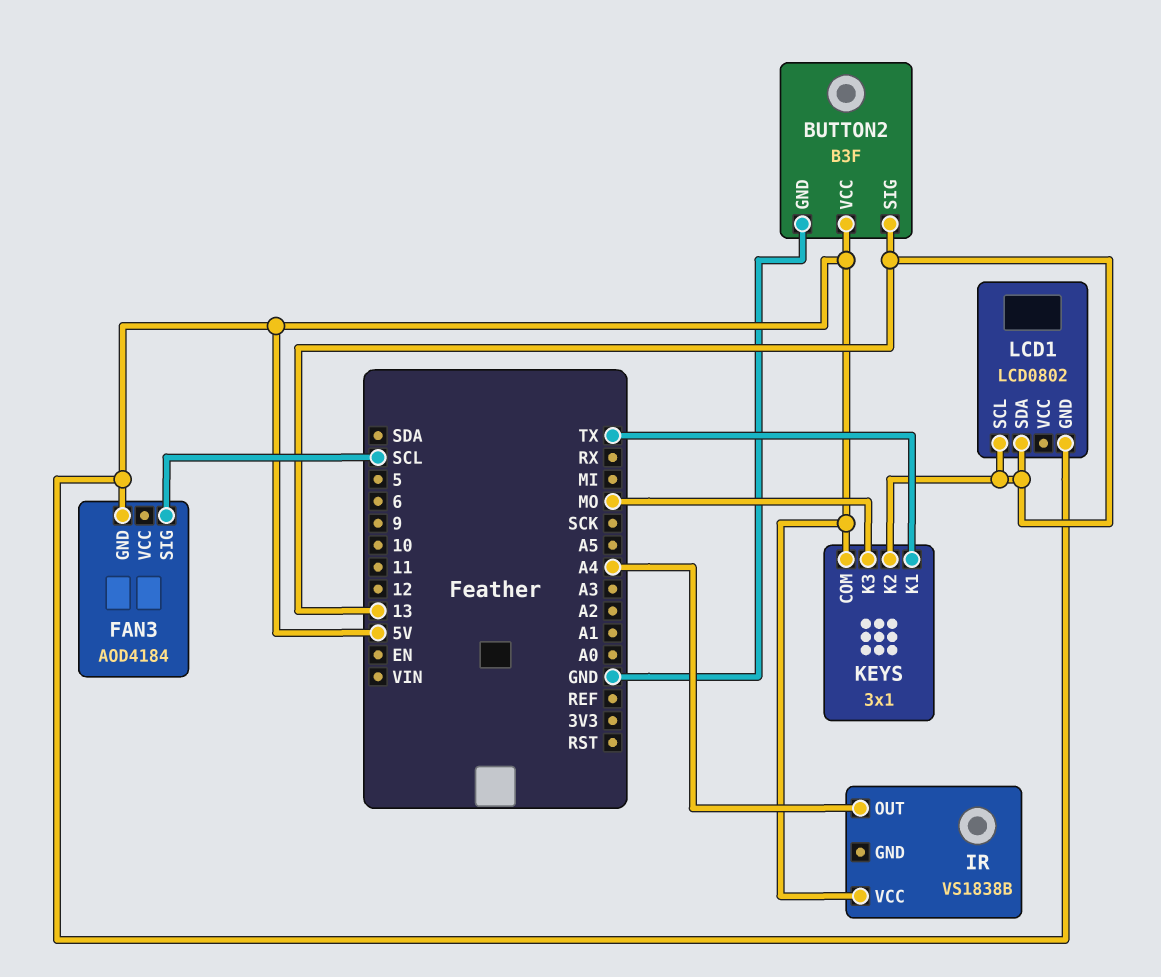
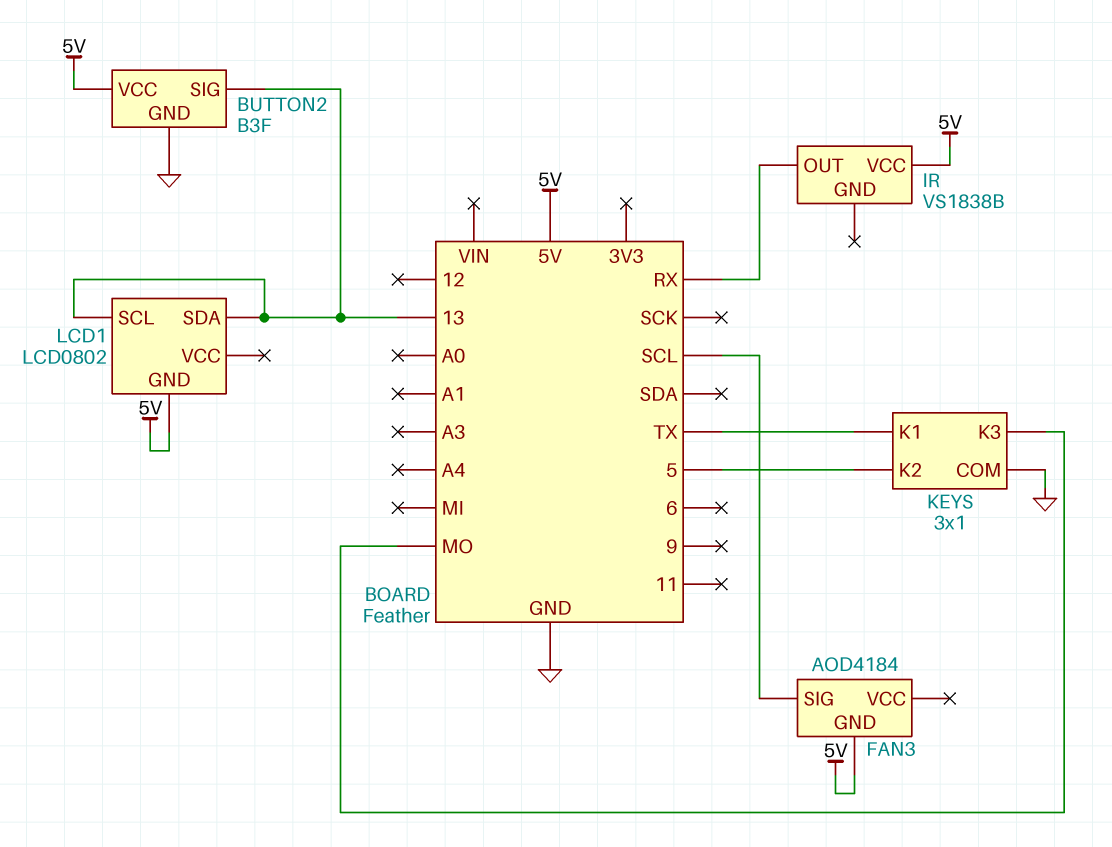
IR pin OUT: A4 -> RX
KEYS pin COM: 5V -> GND
KEYS pin K2: 13 -> 5

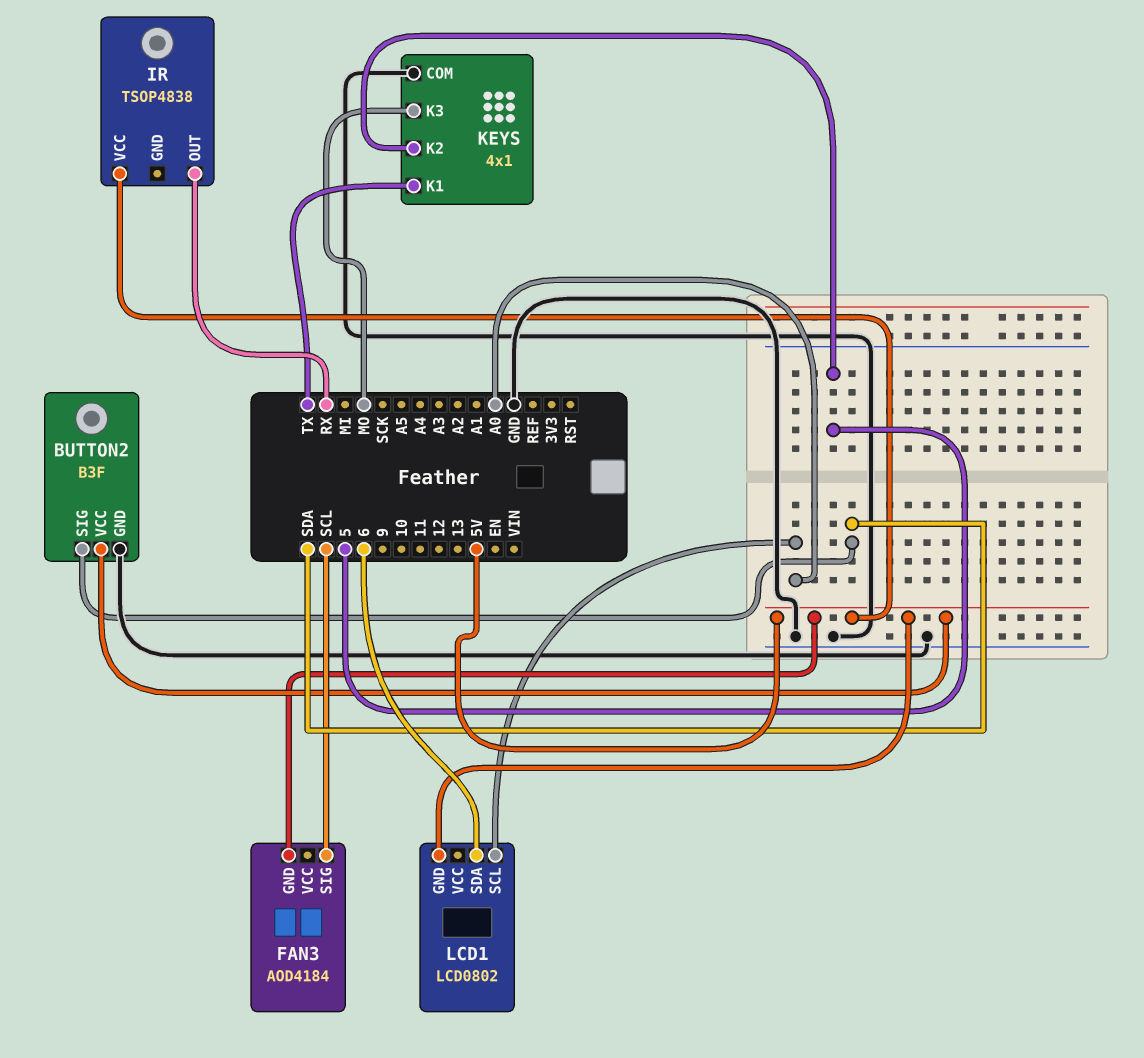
BUTTON2 pin SIG: 13 -> SDA
IR: VS1838B -> TSOP4838
KEYS: 3x1 -> 4x1
LCD1 pin SCL: 13 -> A0
LCD1 pin SDA: 13 -> 6

